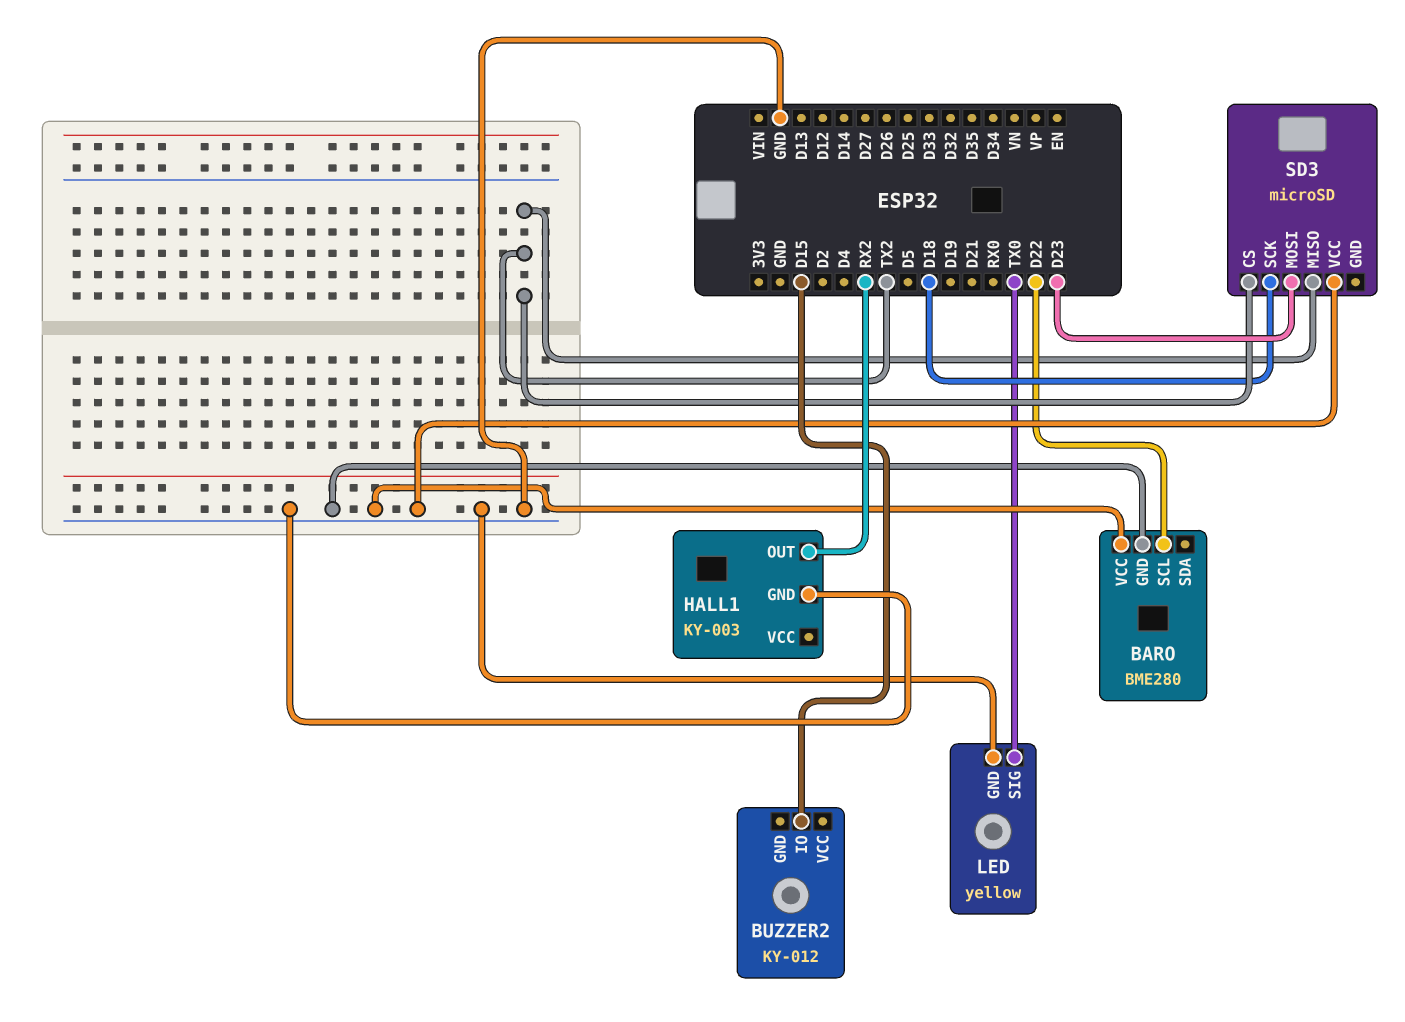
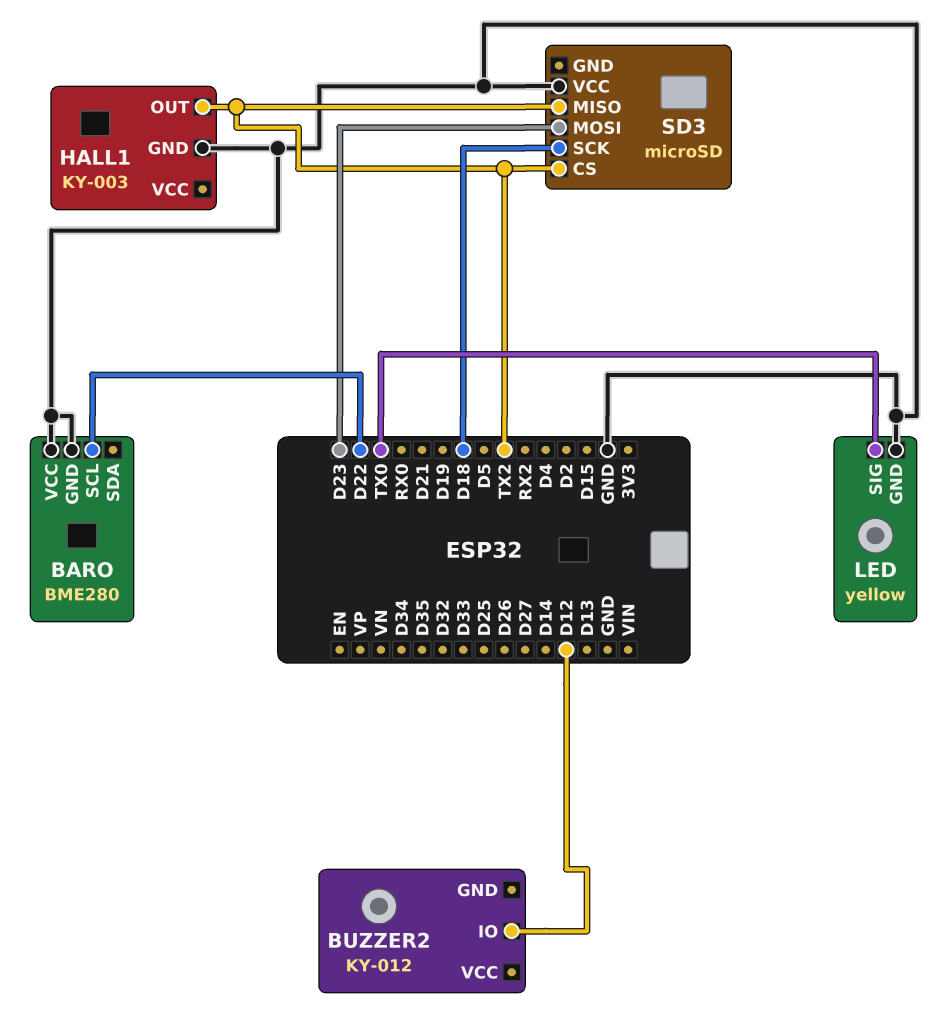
BUZZER2 pin IO: D15 -> D12
HALL1 pin OUT: RX2 -> TX2

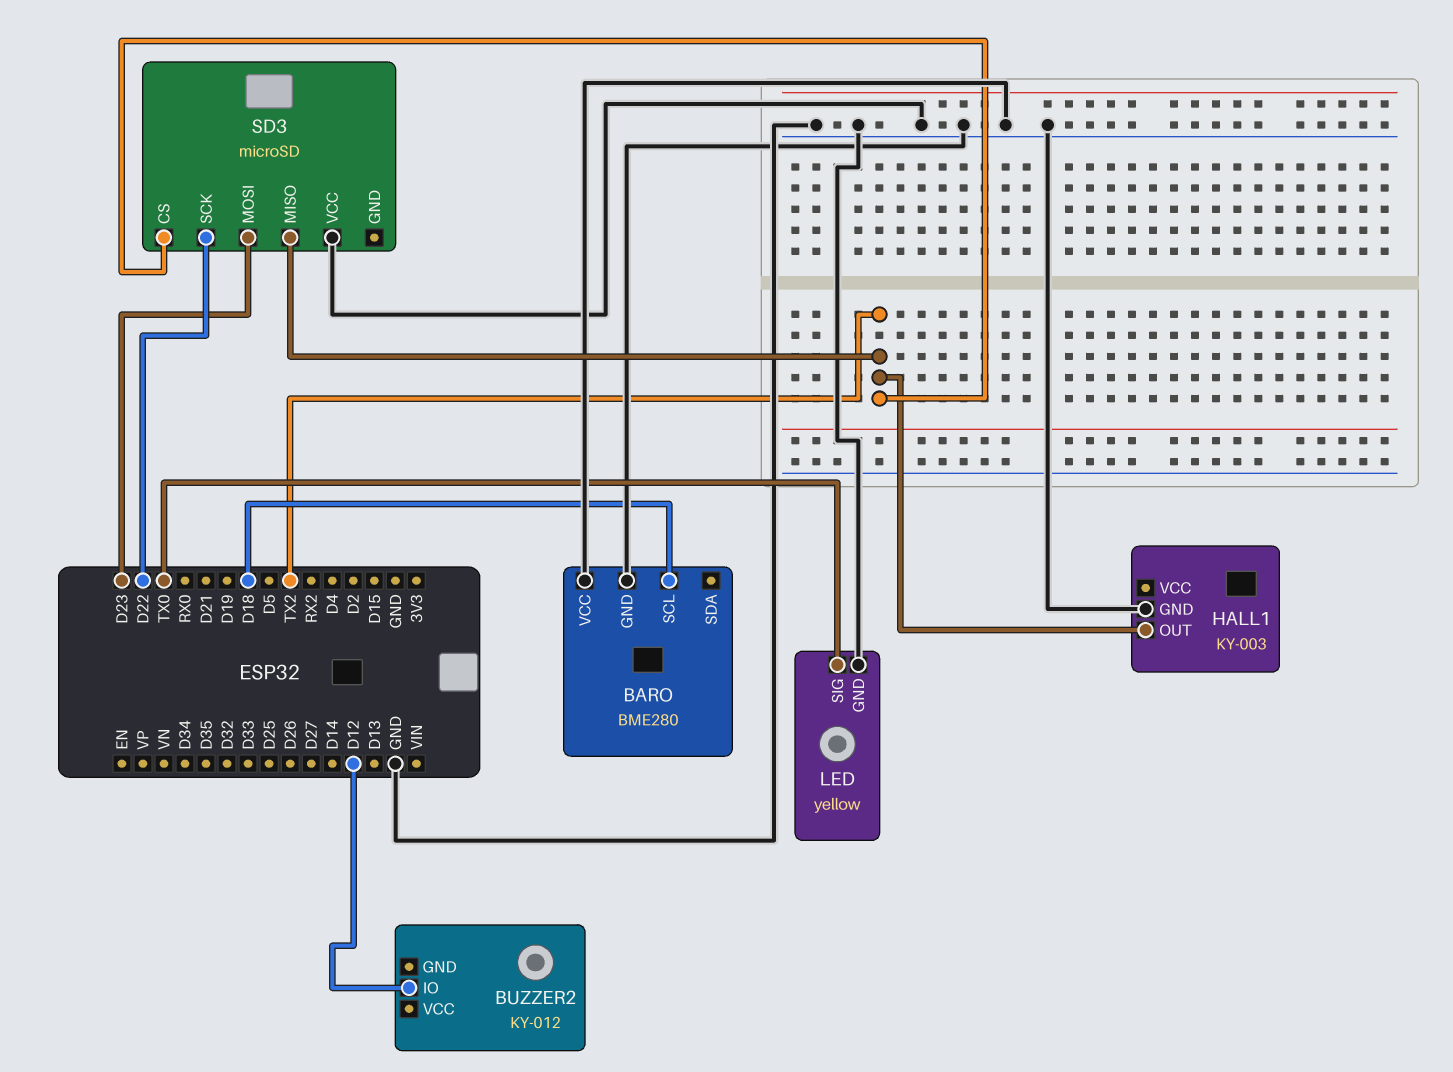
BARO pin SCL: D22 -> D18
SD3 pin SCK: D18 -> D22

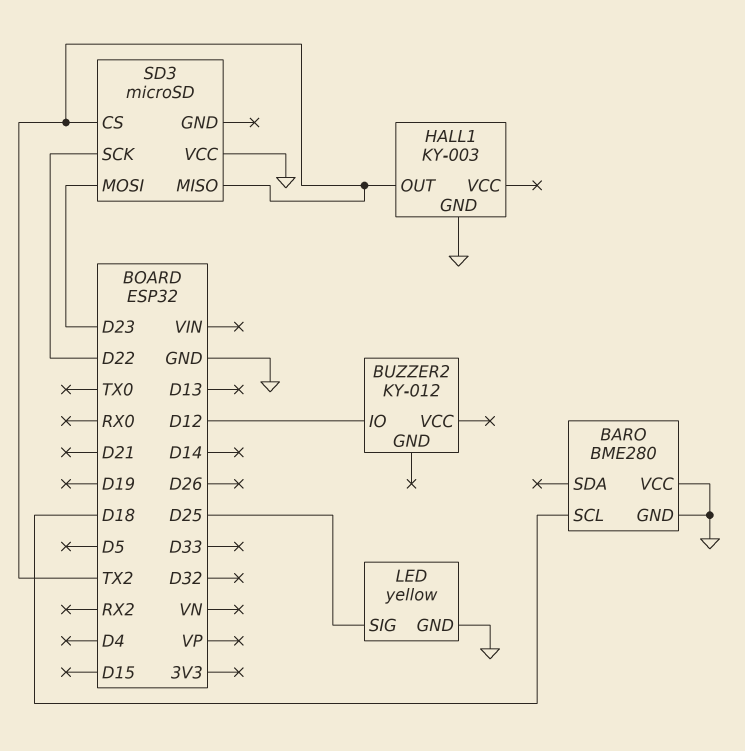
LED pin SIG: TX0 -> D25

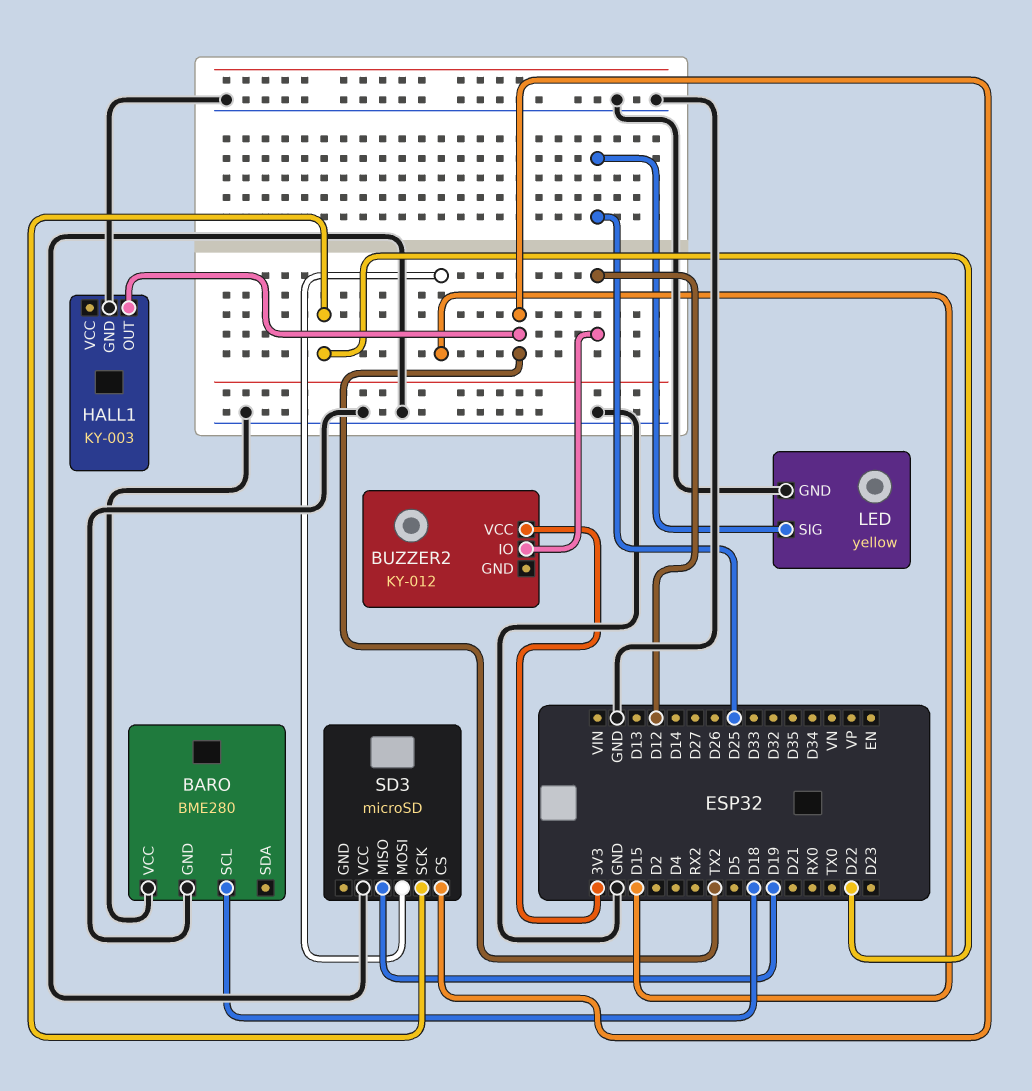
BUZZER2 pin VCC: none -> 3V3
SD3 pin MISO: TX2 -> D19
SD3 pin MOSI: D23 -> D15

